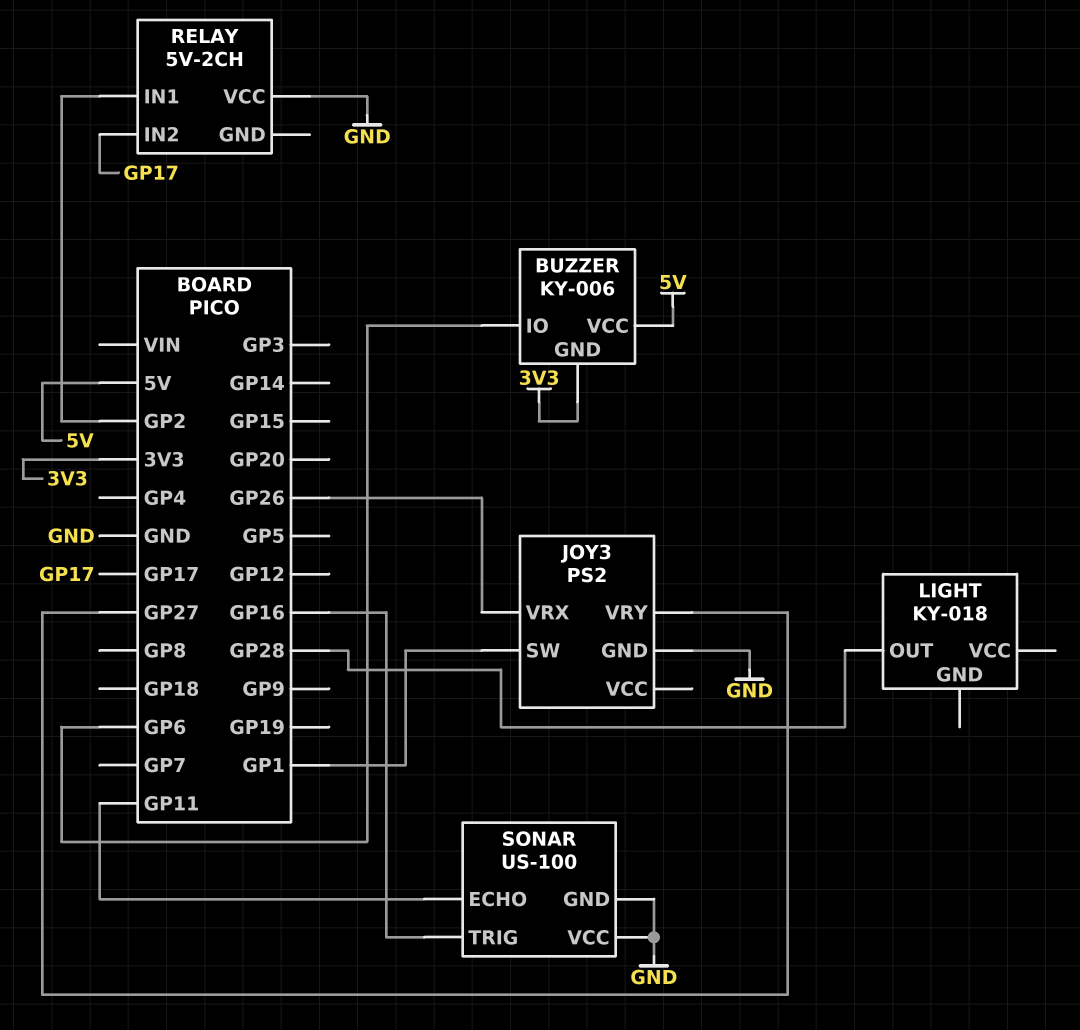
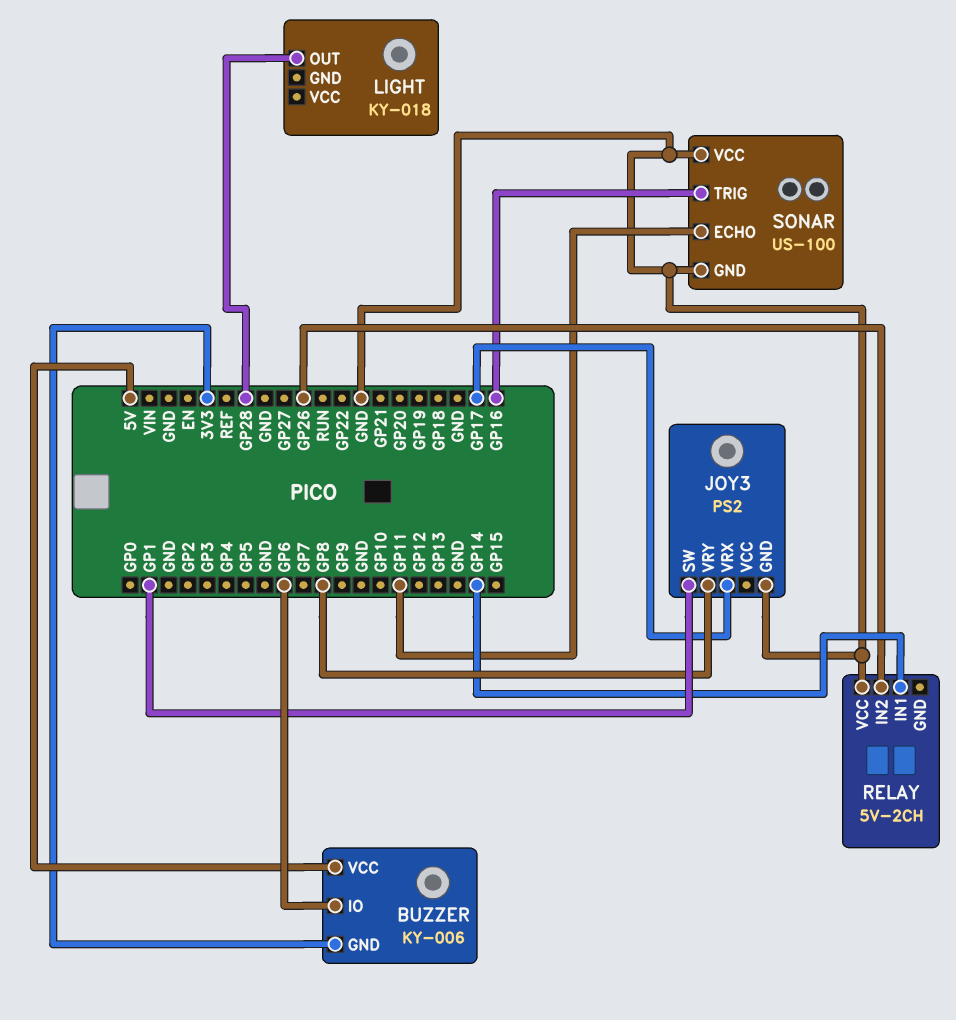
JOY3 pin VRX: GP26 -> GP17
JOY3 pin VRY: GP27 -> GP8
RELAY pin IN1: GP2 -> GP14
RELAY pin IN2: GP17 -> GP26

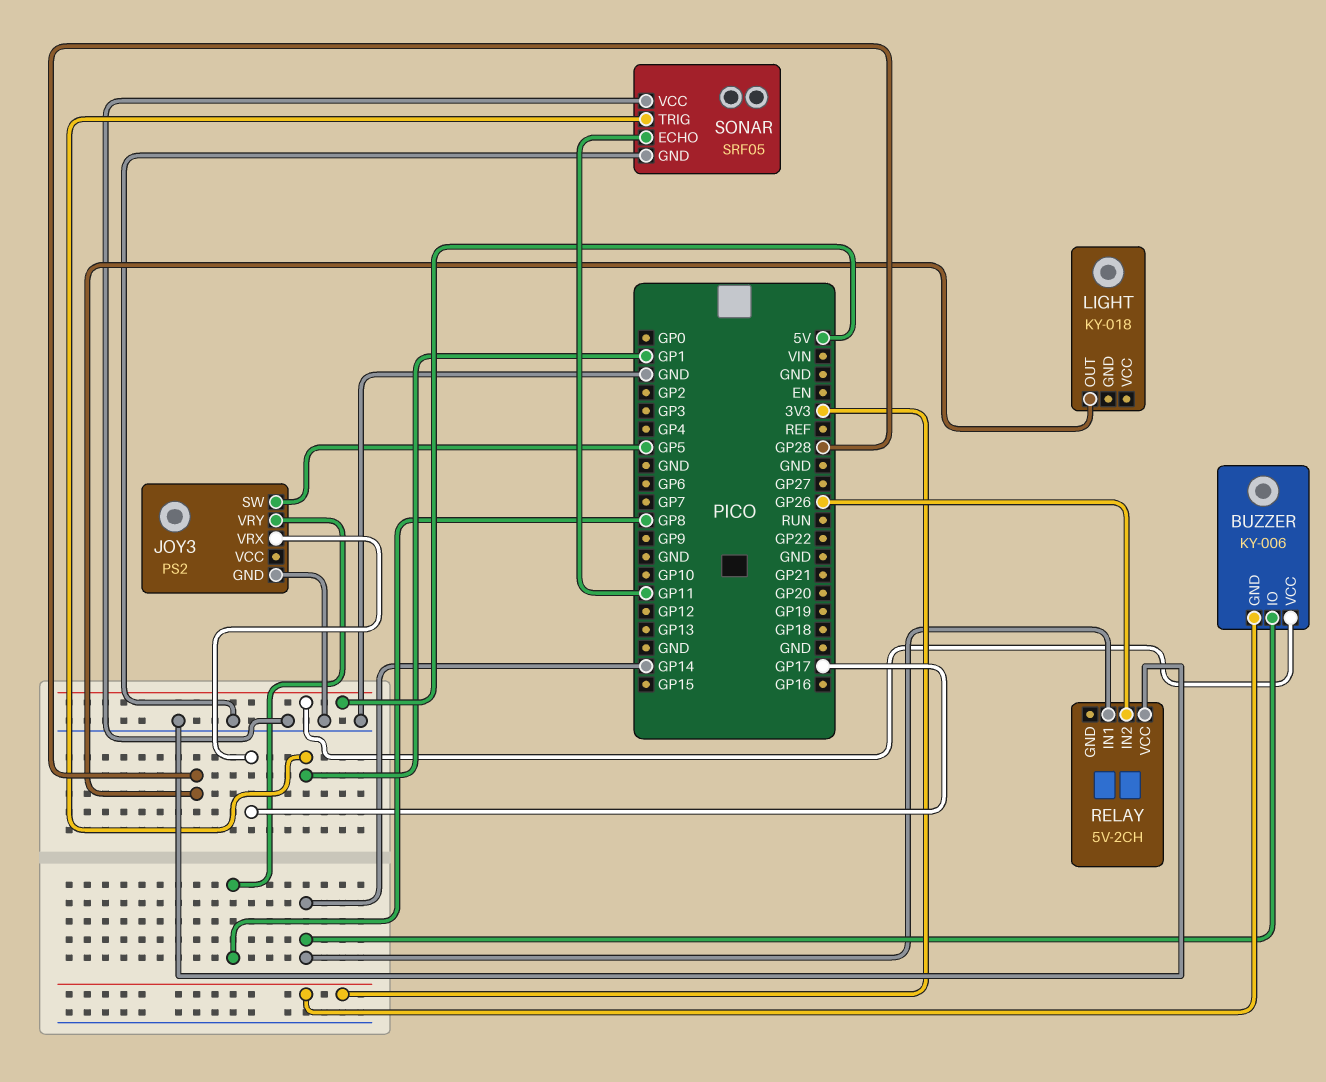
BUZZER pin IO: GP6 -> GP14
JOY3 pin SW: GP1 -> GP5
SONAR: US-100 -> SRF05
SONAR pin TRIG: GP16 -> GP1

